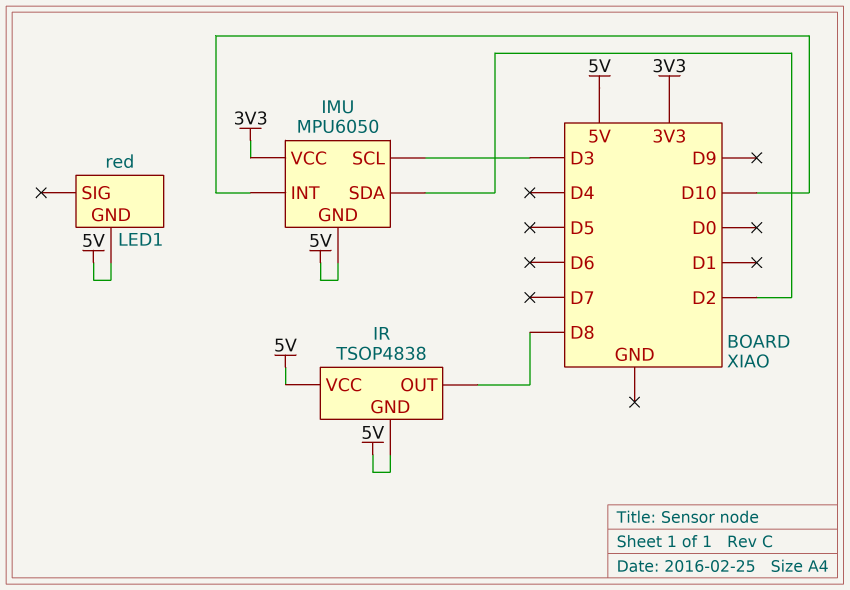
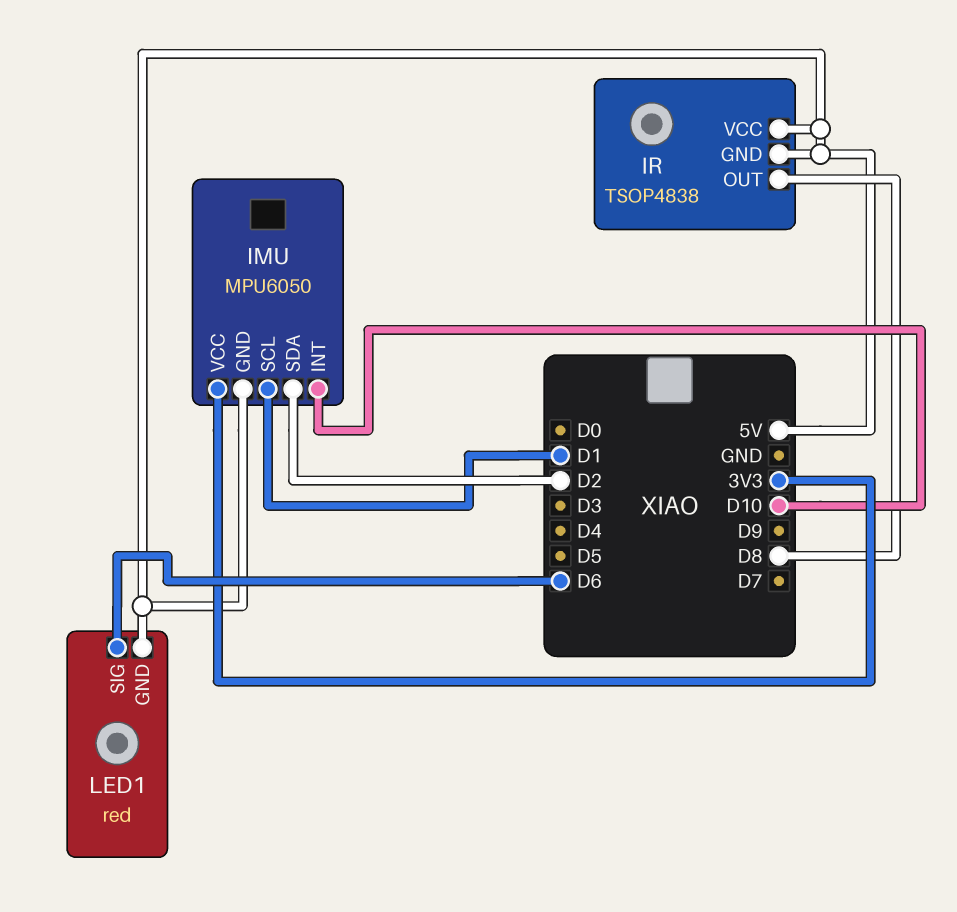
IMU pin SCL: D3 -> D1
LED1 pin SIG: none -> D6

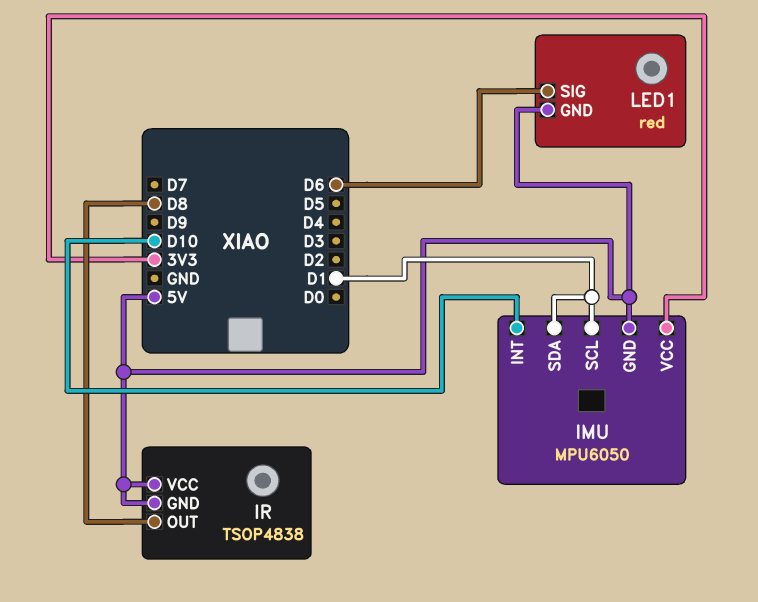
IMU pin SDA: D2 -> D1

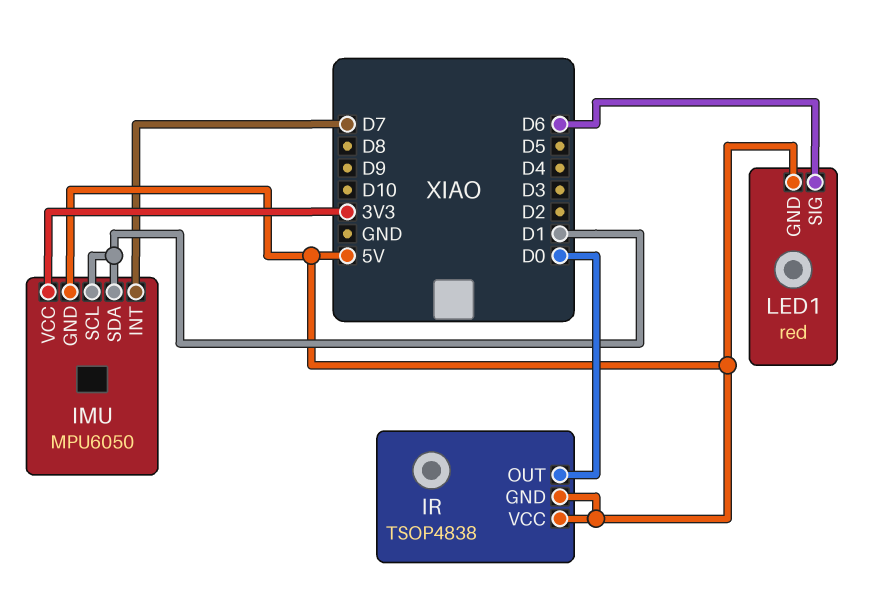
IMU pin INT: D10 -> D7
IR pin OUT: D8 -> D0

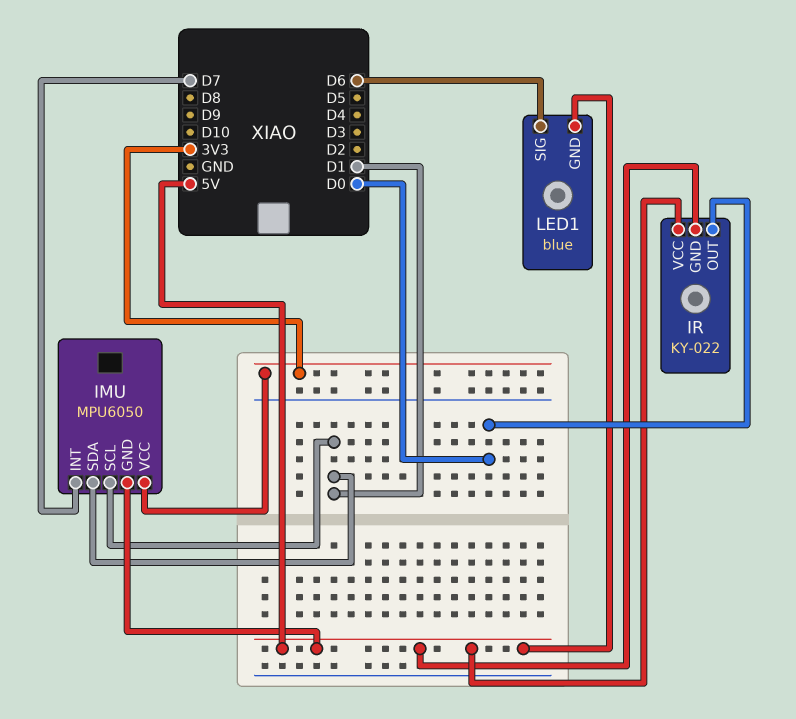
IR: TSOP4838 -> KY-022
LED1: red -> blue

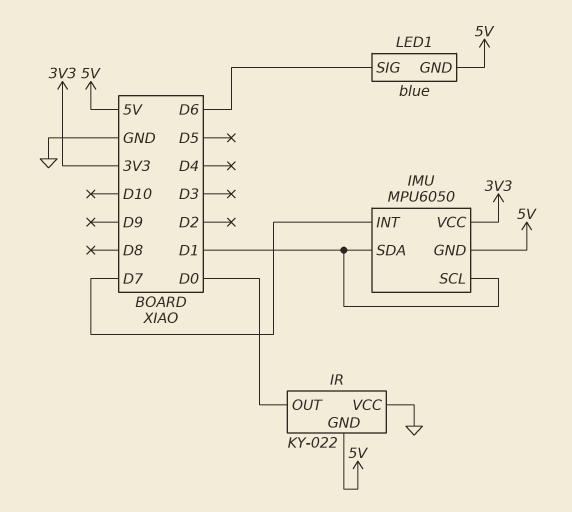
IR pin VCC: 5V -> GND

